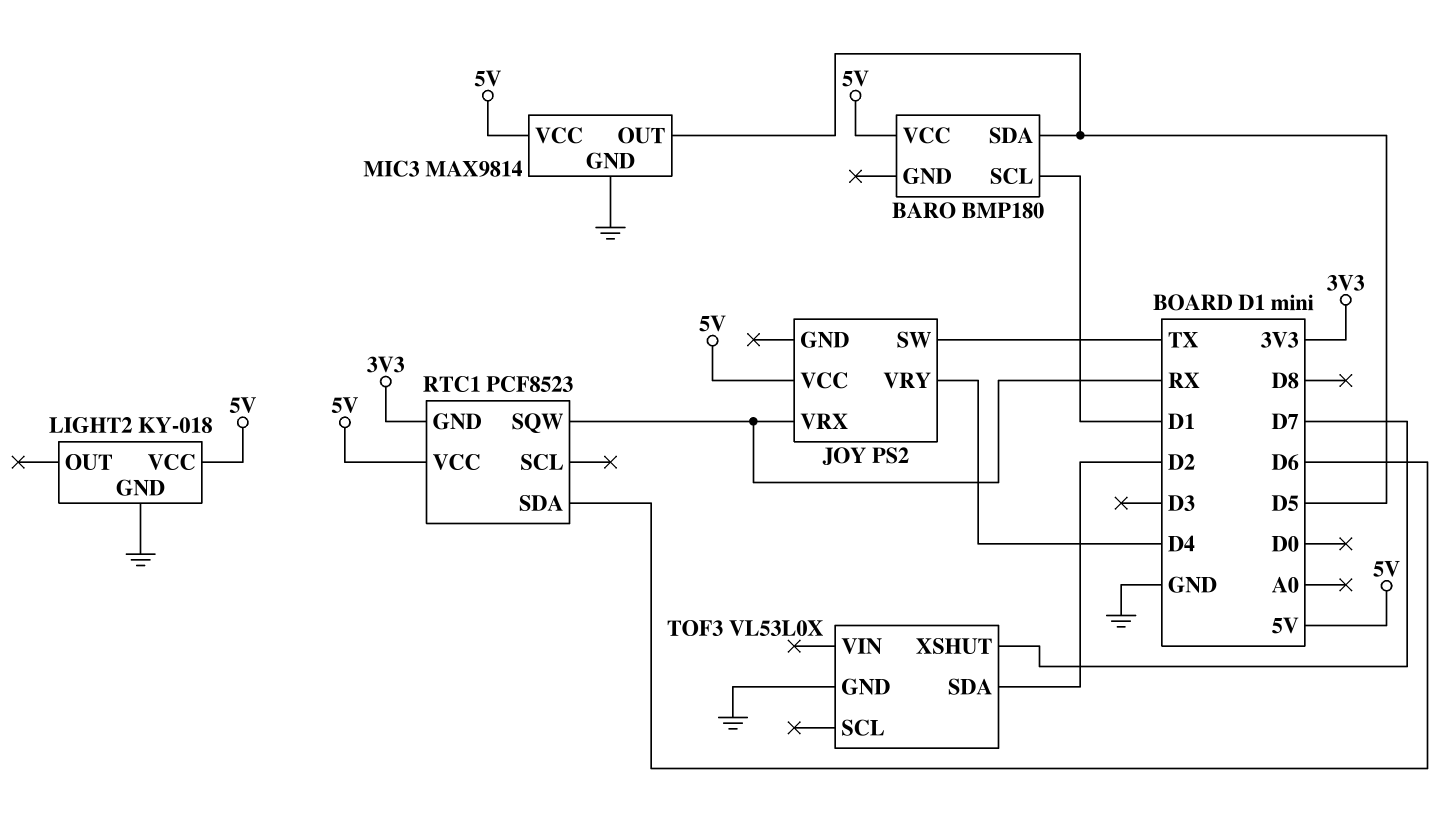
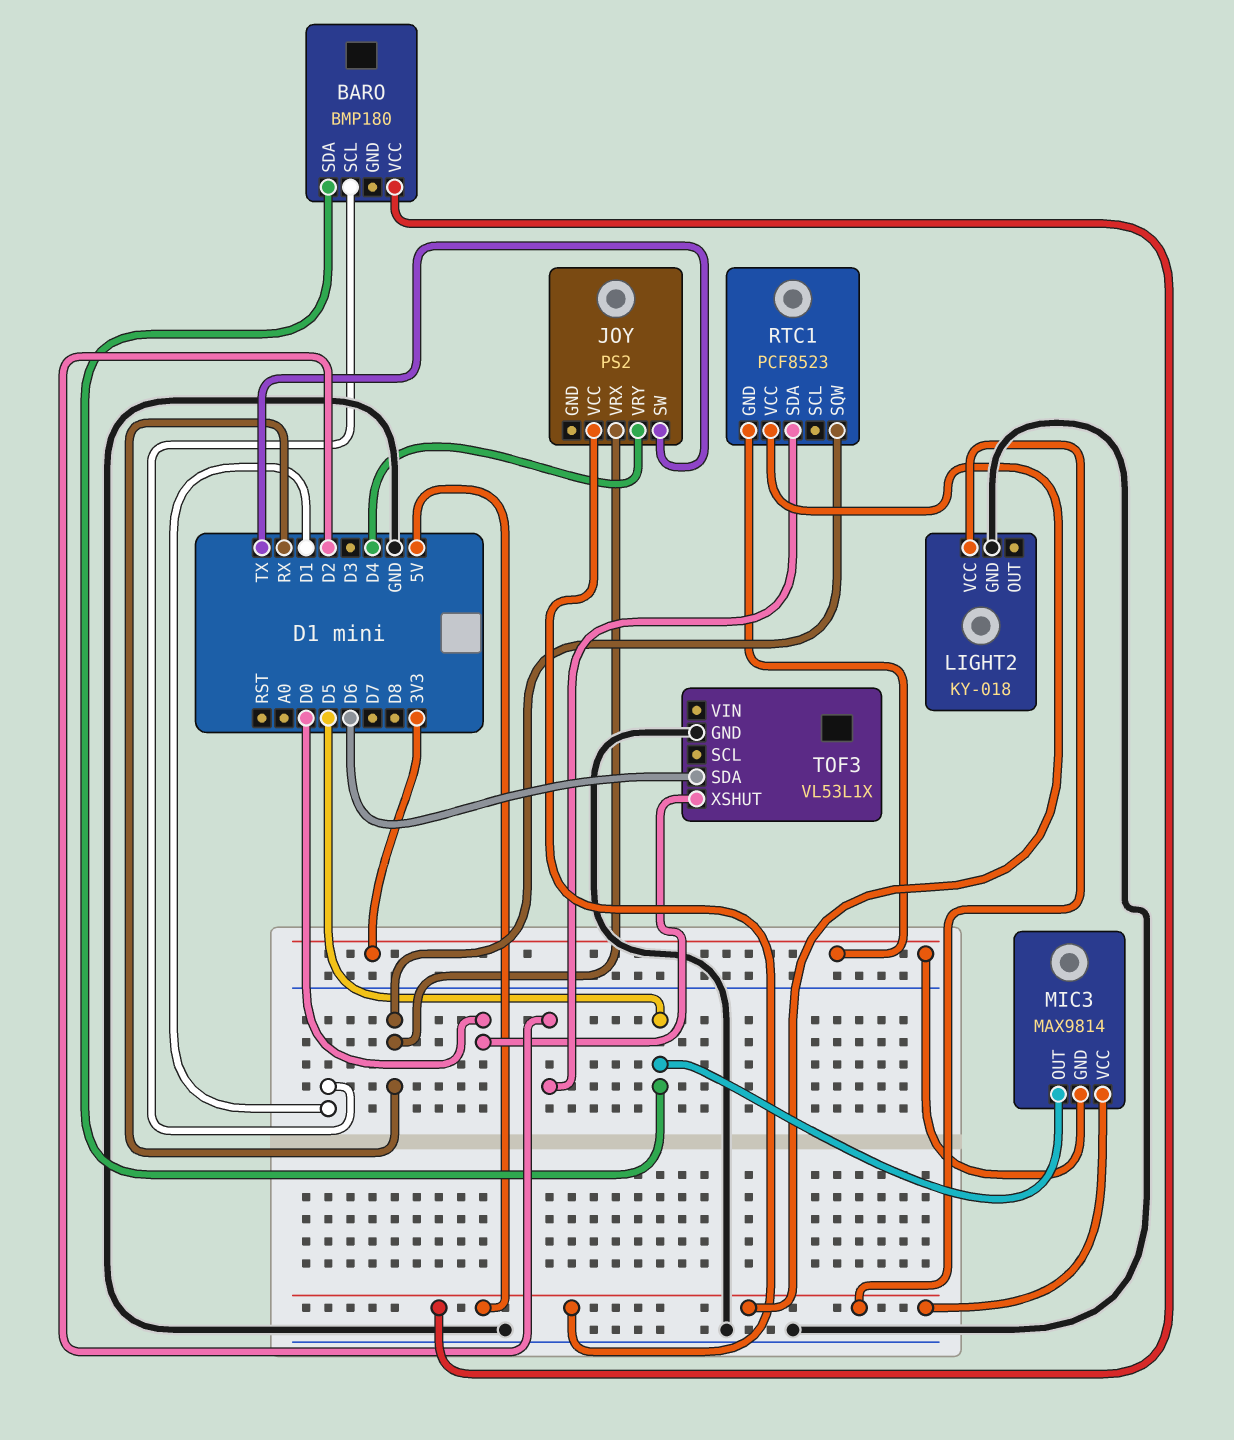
MIC3 pin GND: GND -> 3V3
RTC1 pin SDA: D6 -> D2
TOF3: VL53L0X -> VL53L1X
TOF3 pin SDA: D2 -> D6
TOF3 pin XSHUT: D7 -> D0

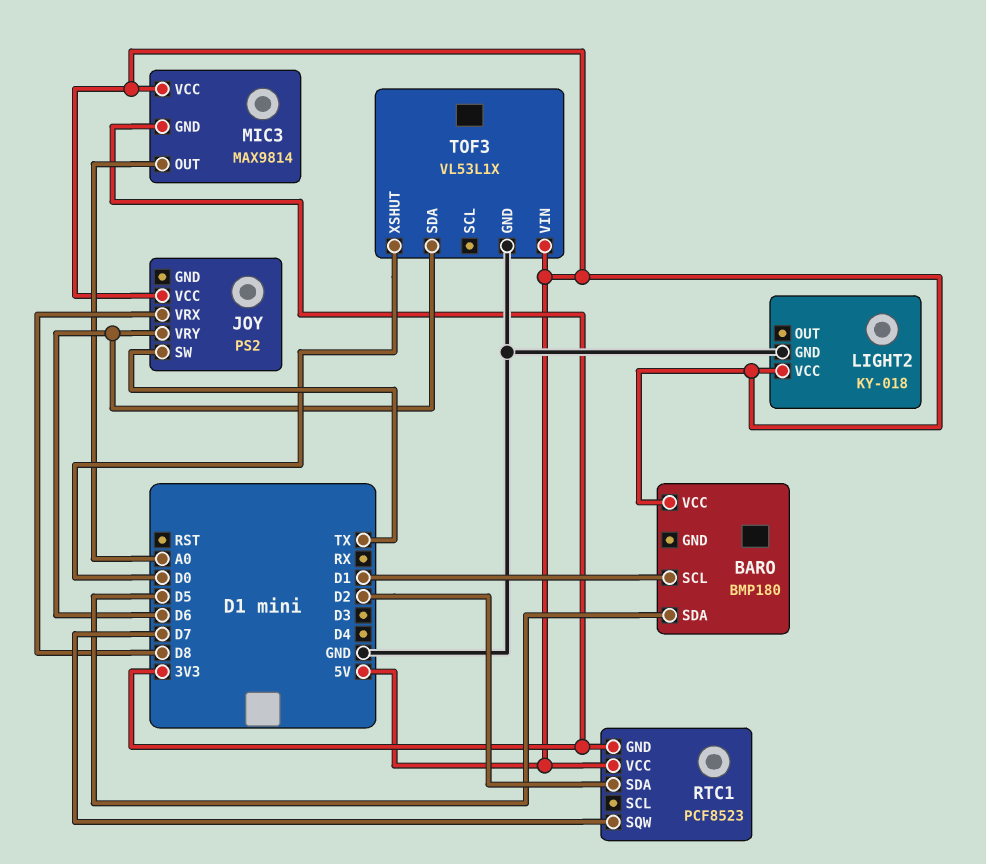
JOY pin VRX: RX -> D8
JOY pin VRY: D4 -> D6
MIC3 pin OUT: D5 -> A0
RTC1 pin SQW: RX -> D7
TOF3 pin VIN: none -> 5V

